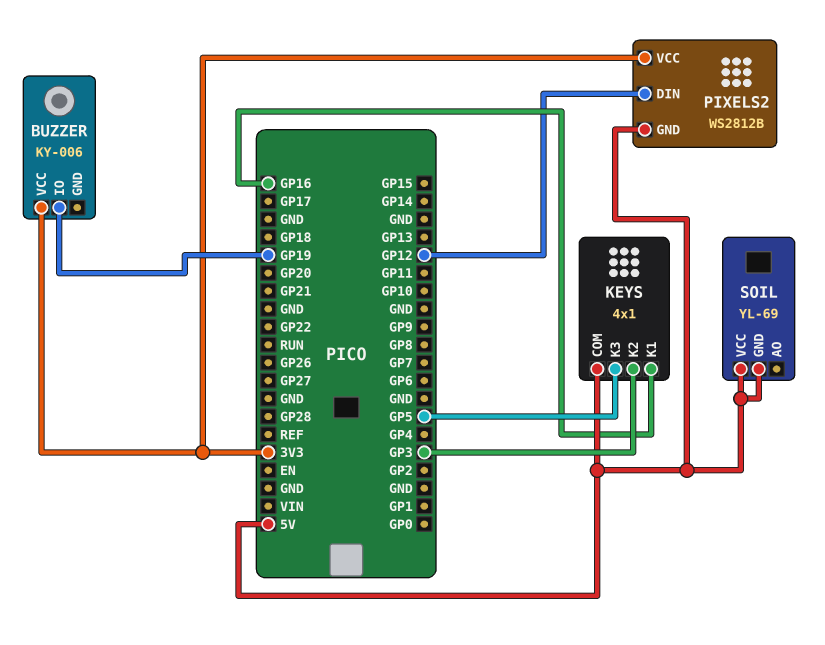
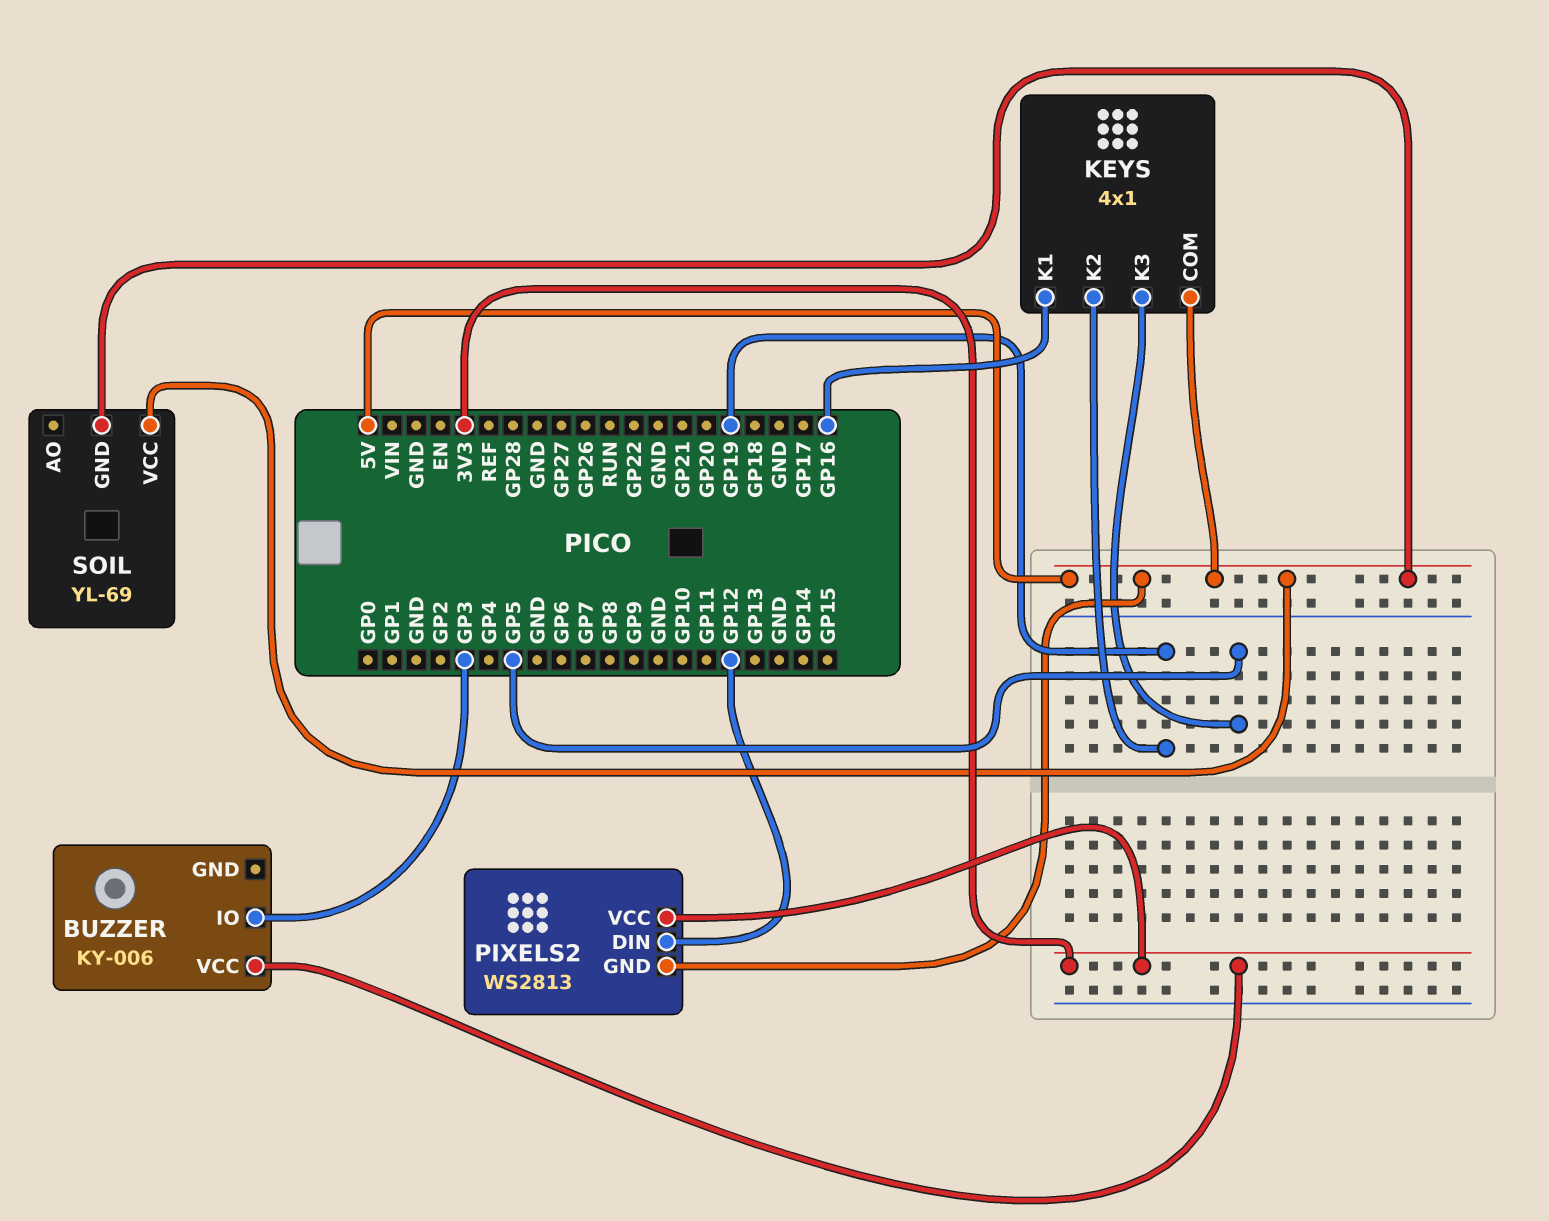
BUZZER pin IO: GP19 -> GP3
KEYS pin K2: GP3 -> GP19
PIXELS2: WS2812B -> WS2813

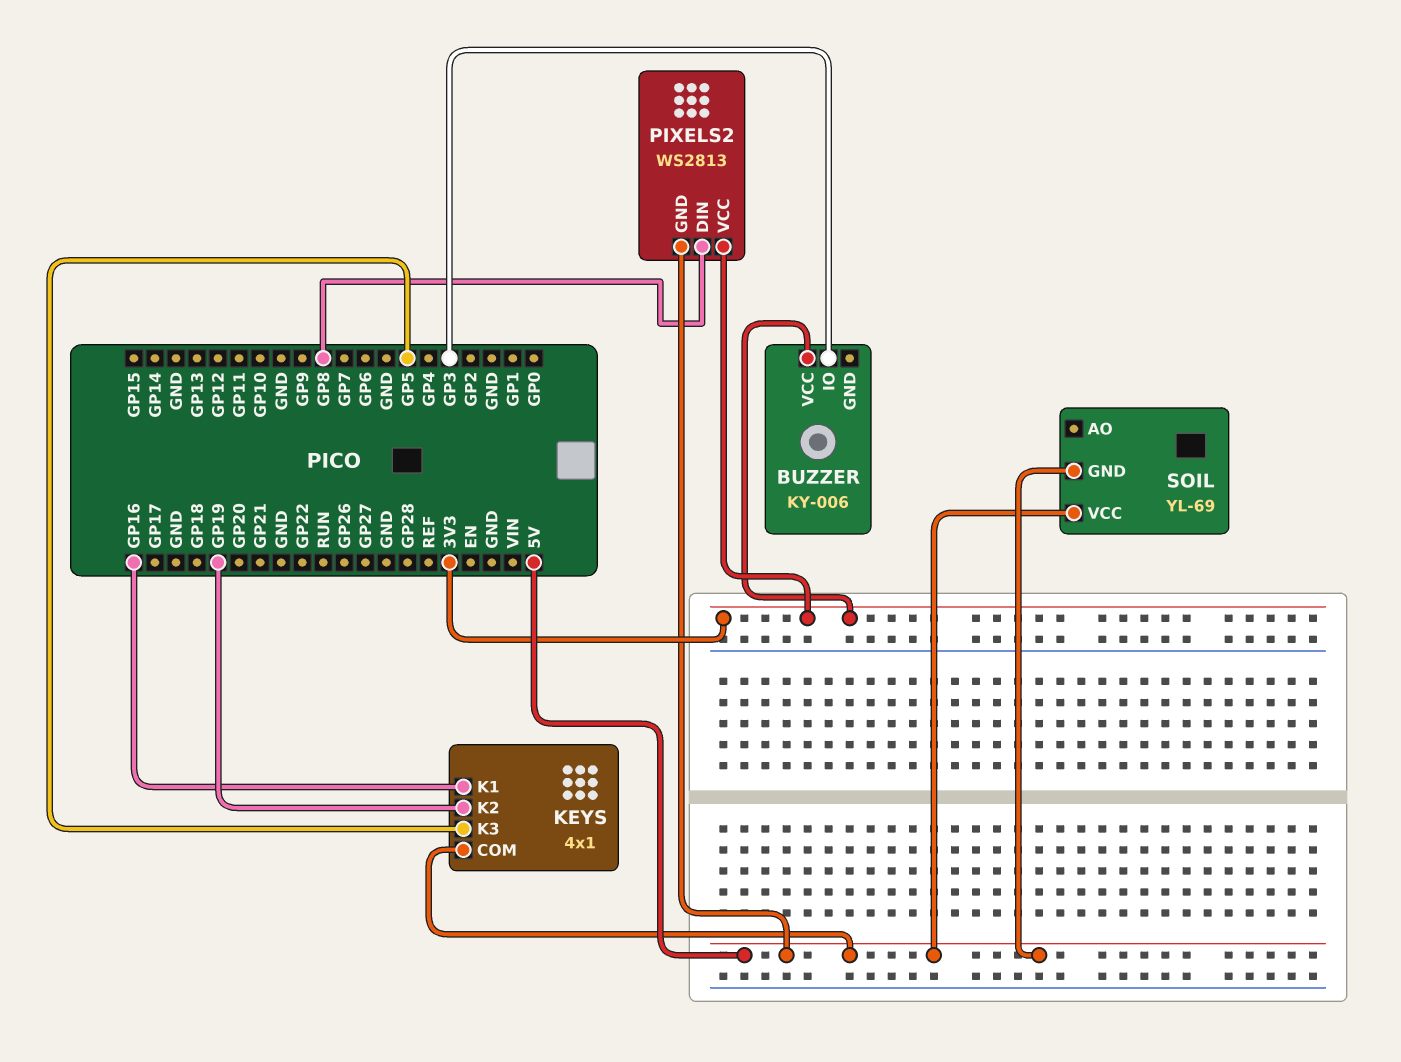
PIXELS2 pin DIN: GP12 -> GP8

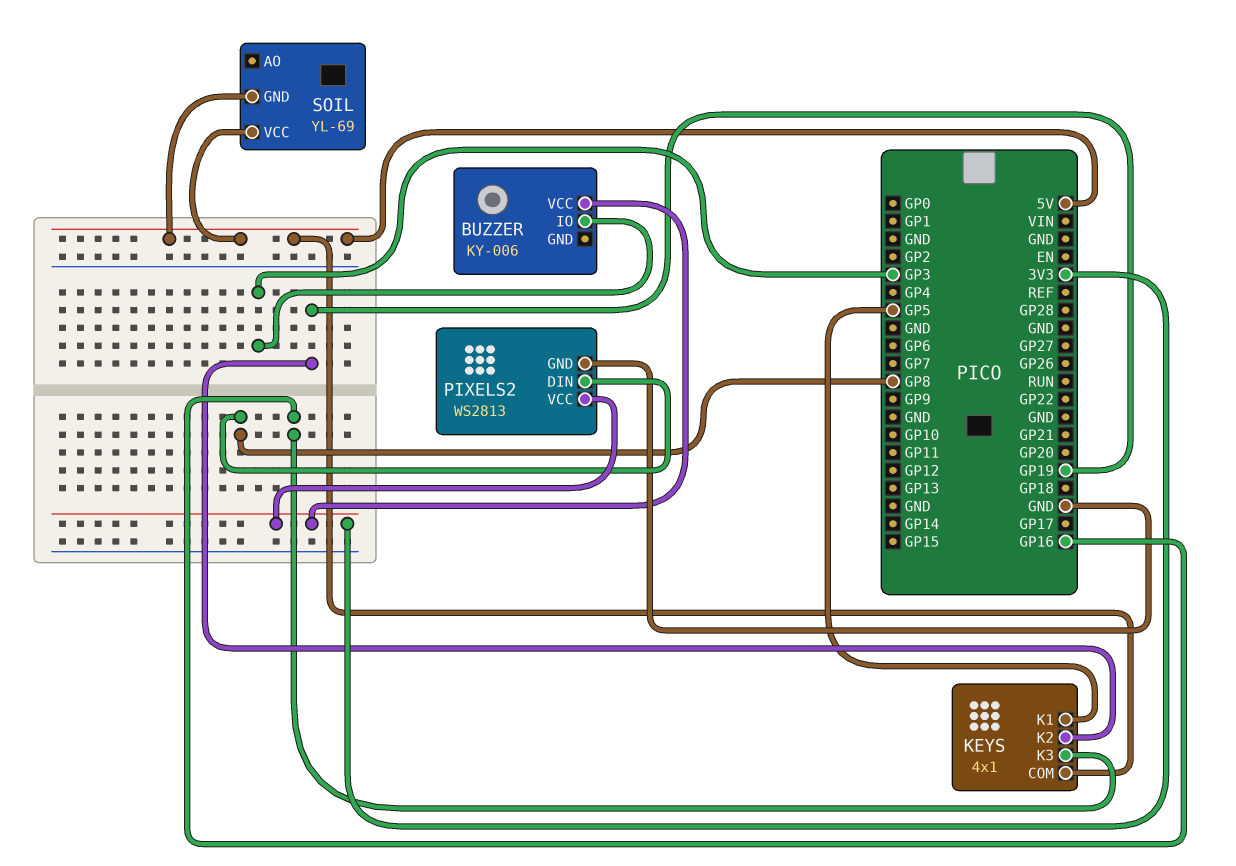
KEYS pin K1: GP16 -> GP5
KEYS pin K3: GP5 -> GP16
PIXELS2 pin GND: 5V -> GND

